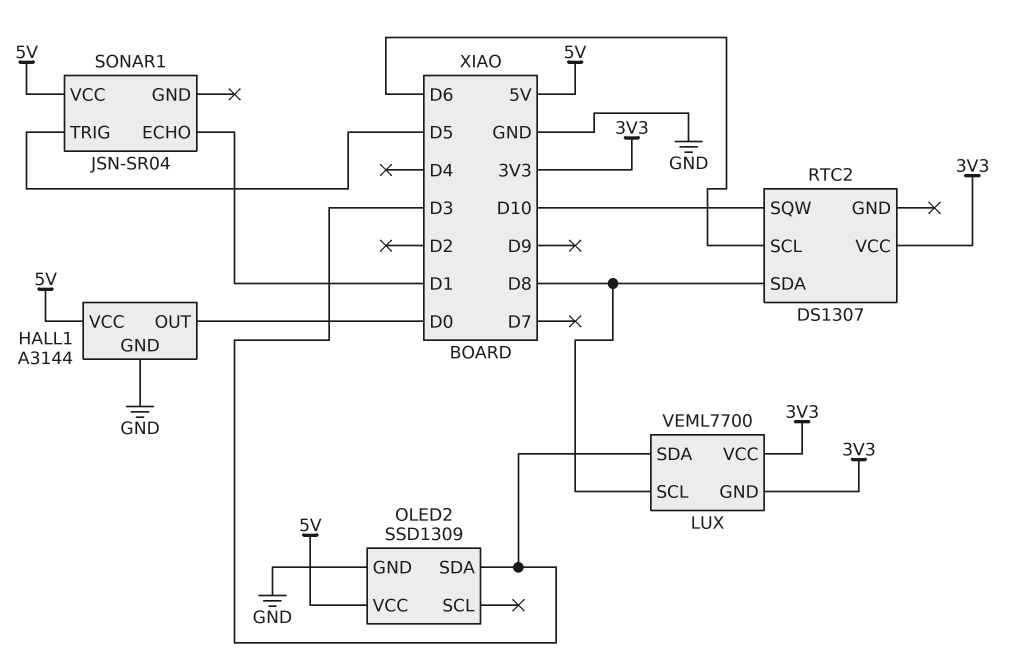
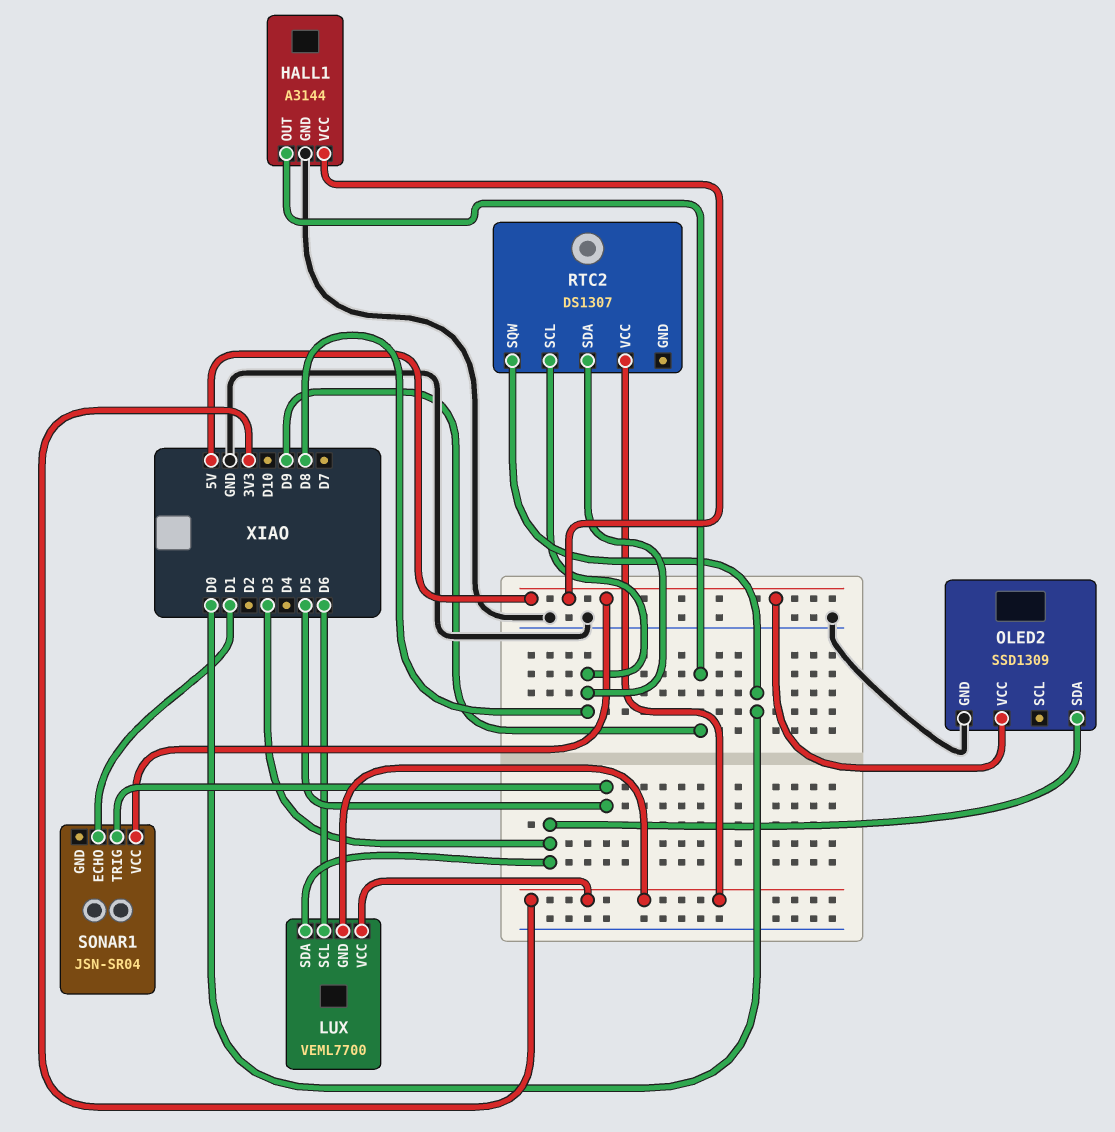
HALL1 pin OUT: D0 -> D9
LUX pin SCL: D8 -> D6
RTC2 pin SCL: D6 -> D8
RTC2 pin SQW: D10 -> D0

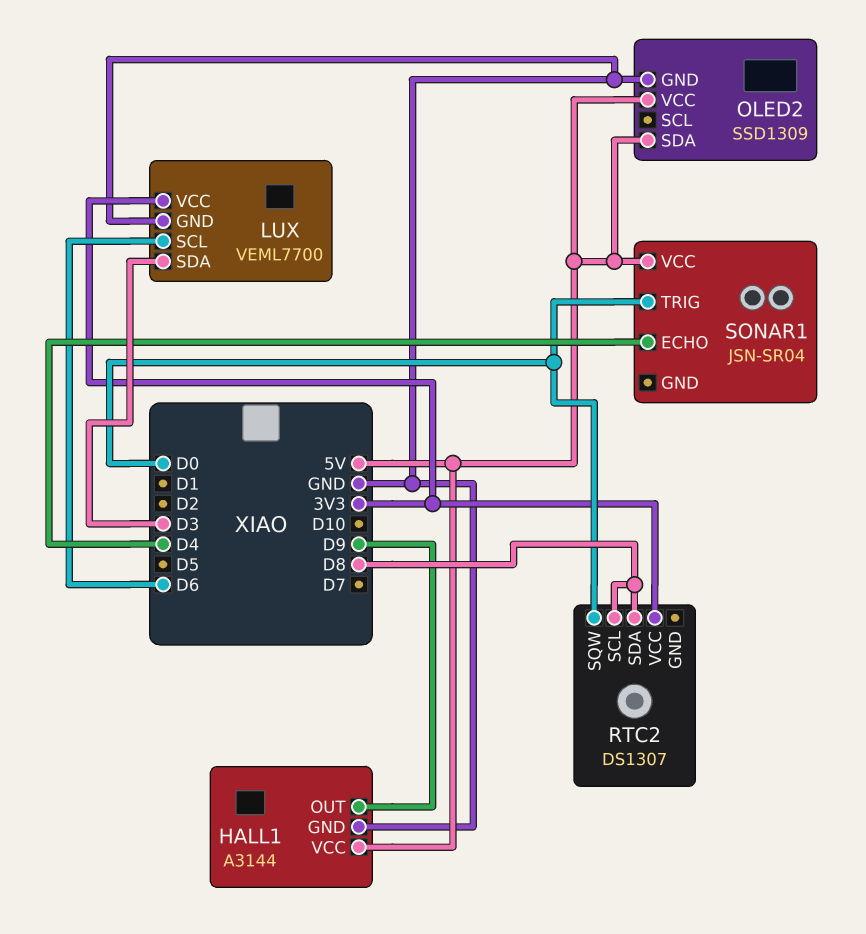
LUX pin GND: 3V3 -> GND
OLED2 pin SDA: D3 -> 5V
SONAR1 pin ECHO: D1 -> D4
SONAR1 pin TRIG: D5 -> D0

